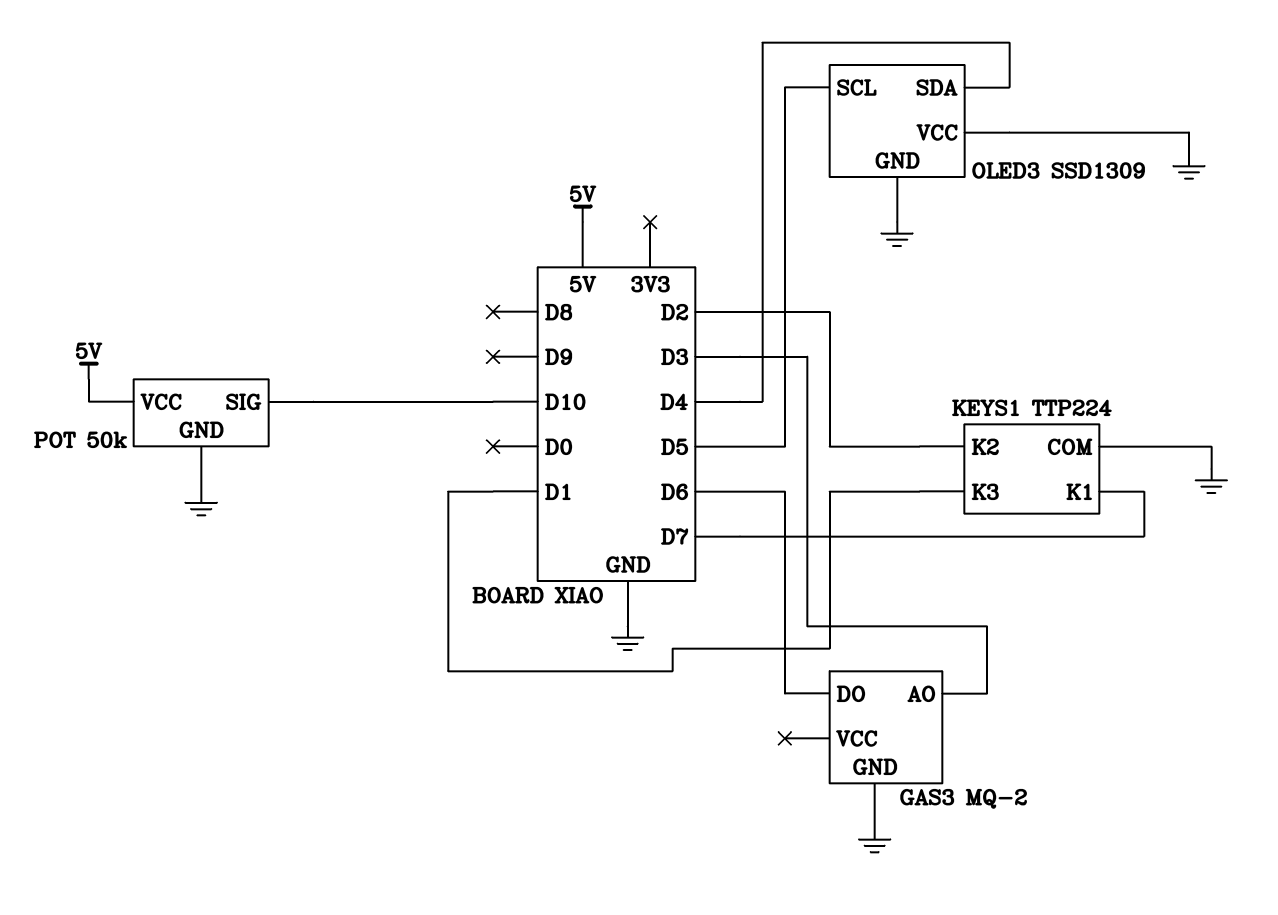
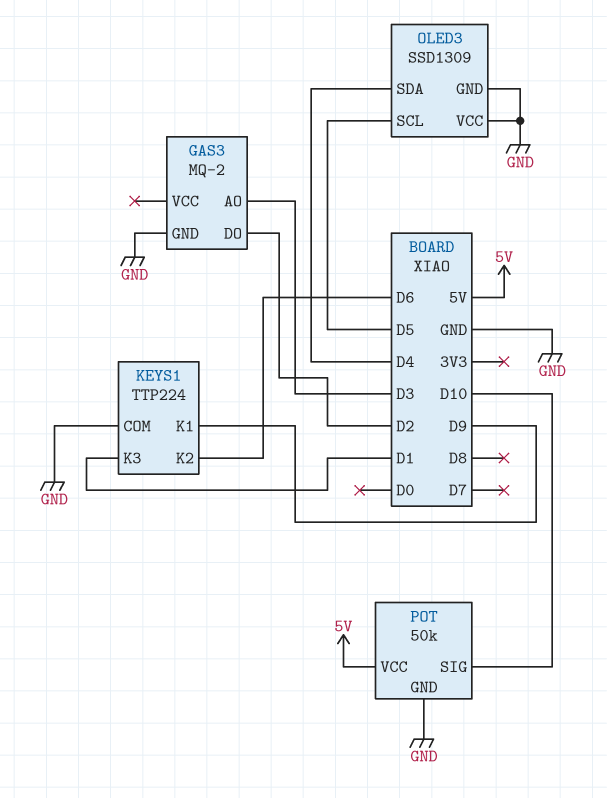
GAS3 pin DO: D6 -> D2
KEYS1 pin K1: D7 -> D9
KEYS1 pin K2: D2 -> D6

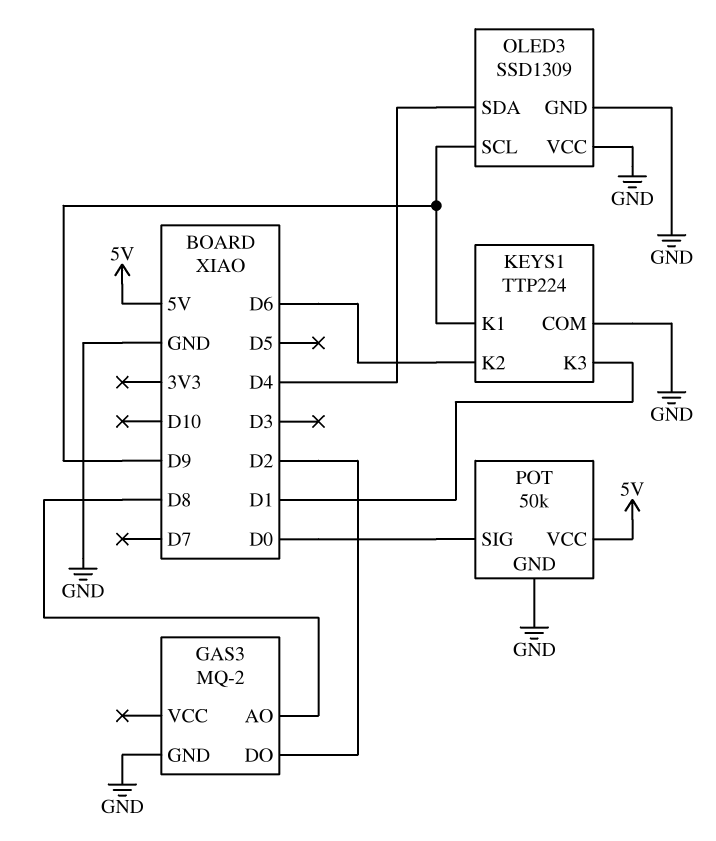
GAS3 pin AO: D3 -> D8
OLED3 pin SCL: D5 -> D9
POT pin SIG: D10 -> D0

